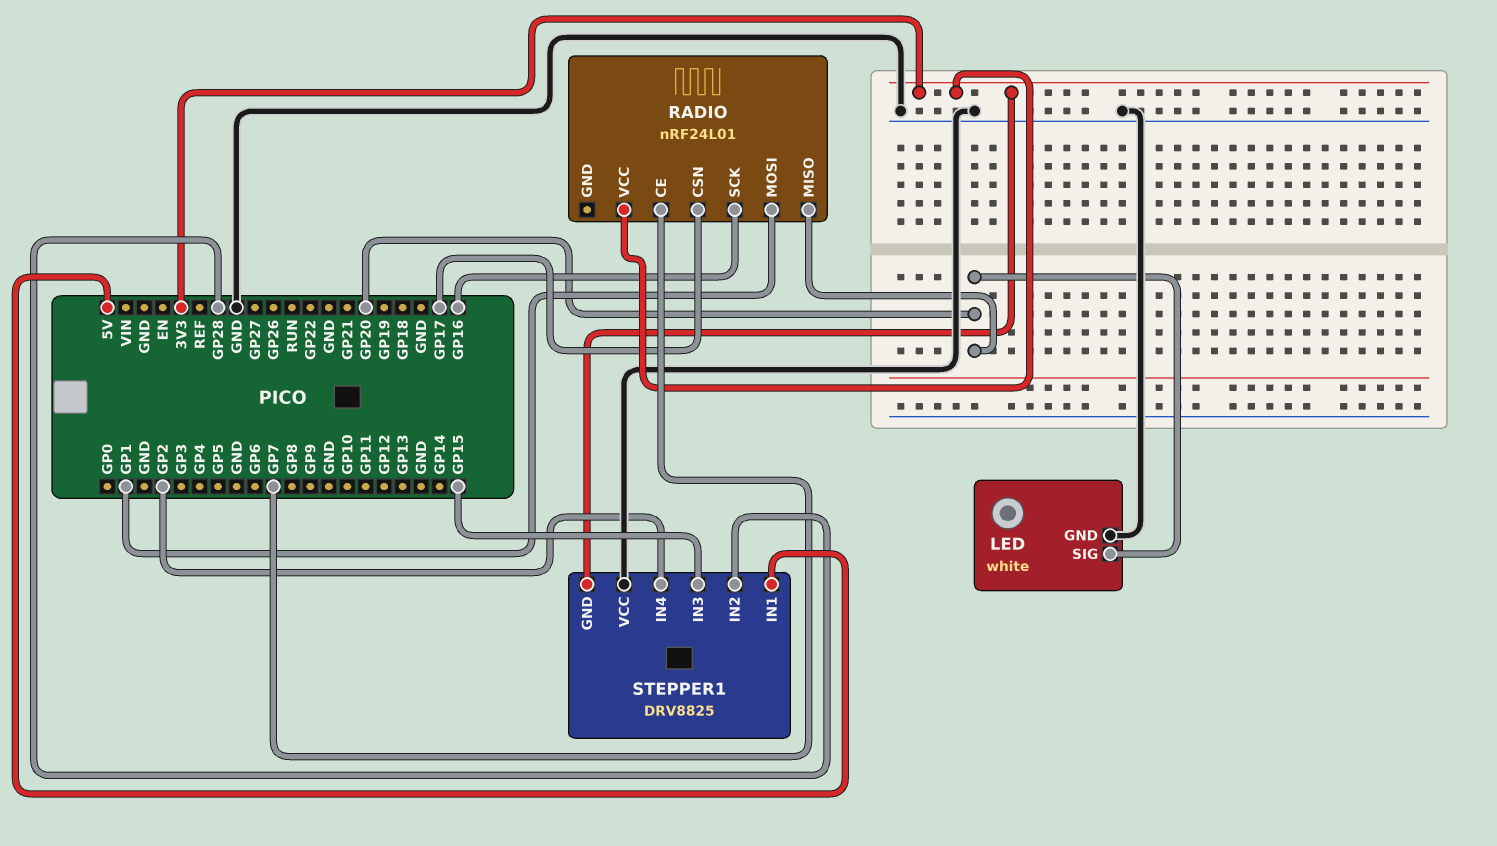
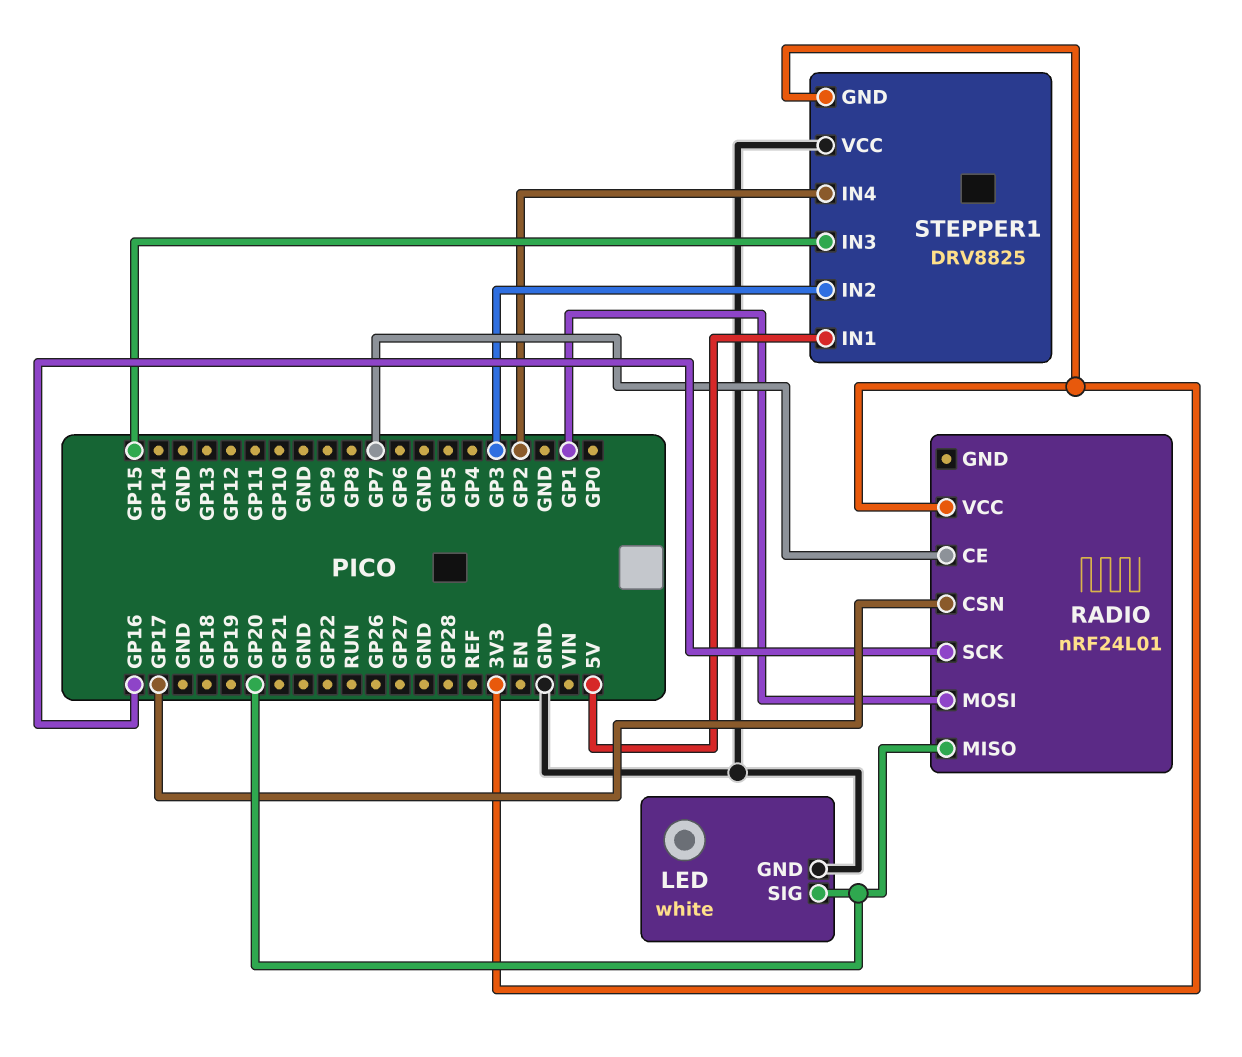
STEPPER1 pin IN2: GP28 -> GP3

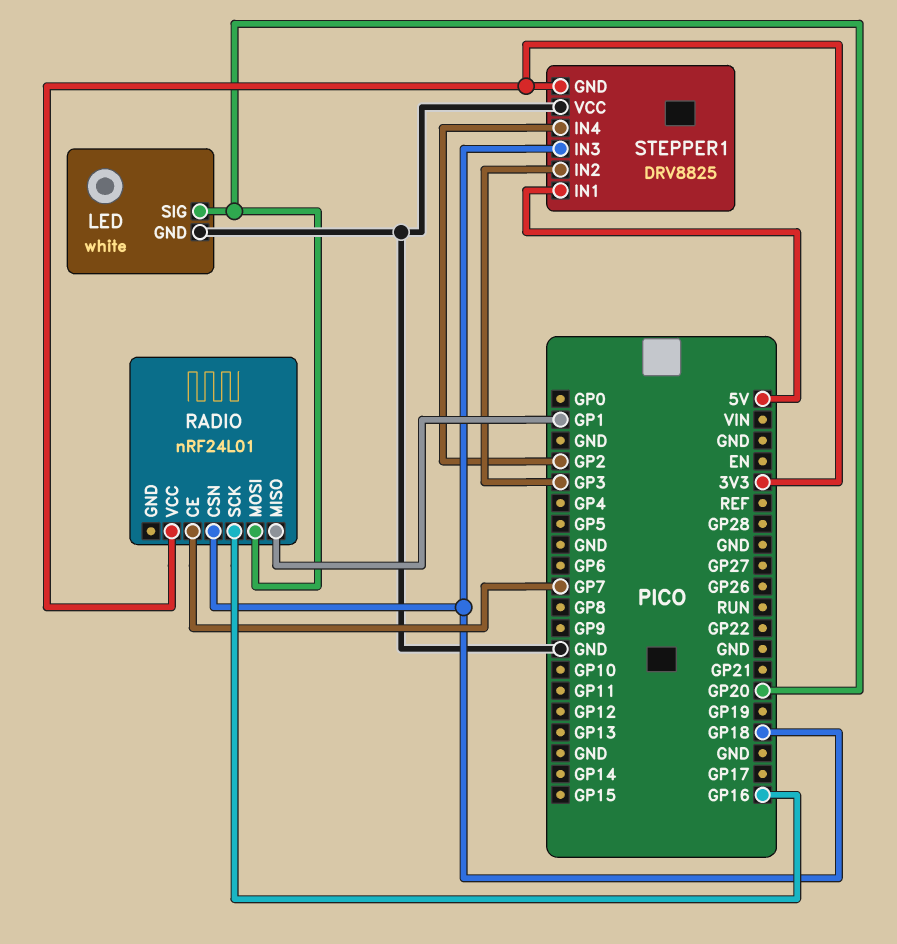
RADIO pin CSN: GP17 -> GP18
RADIO pin MISO: GP20 -> GP1
RADIO pin MOSI: GP1 -> GP20
STEPPER1 pin IN3: GP15 -> GP18

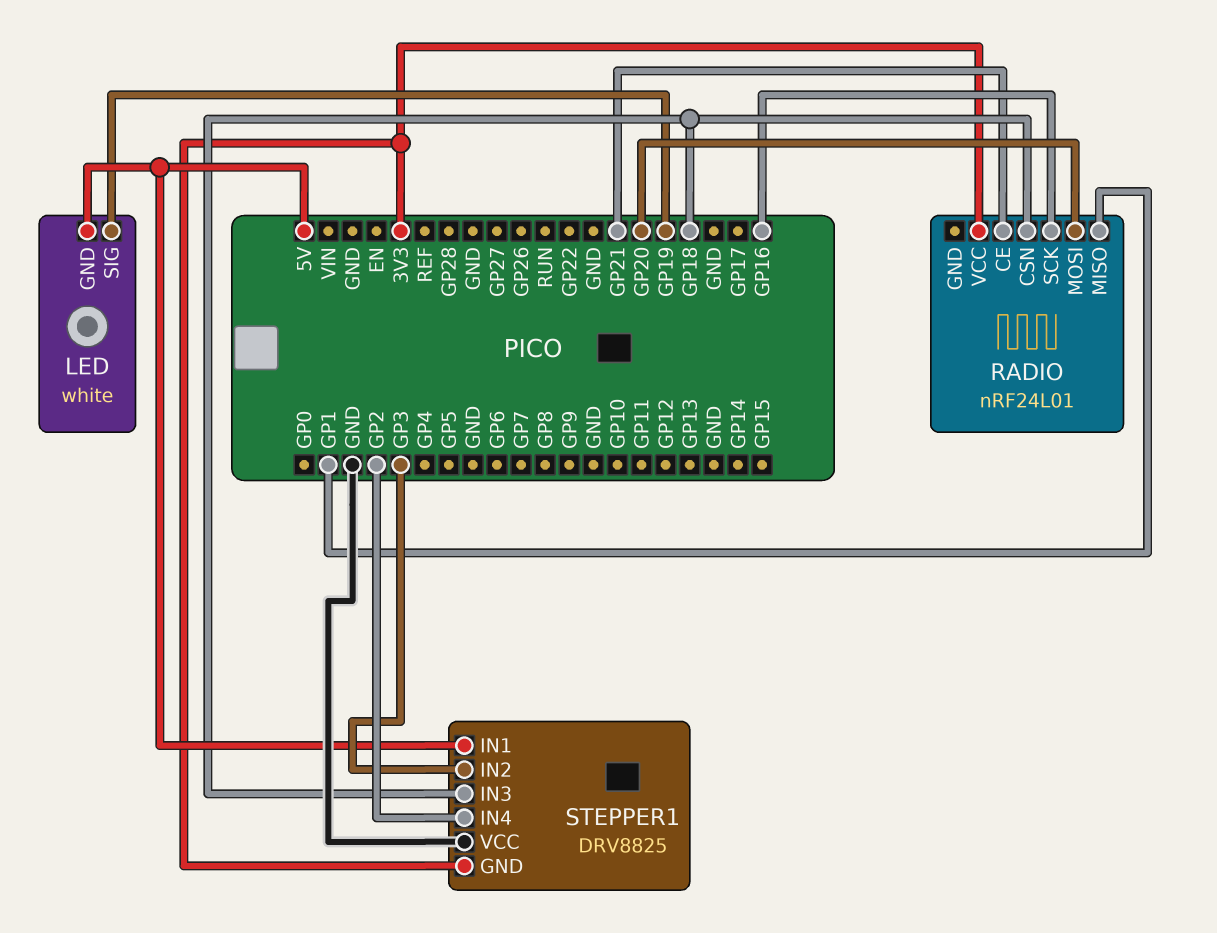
LED pin GND: GND -> 5V
LED pin SIG: GP20 -> GP19
RADIO pin CE: GP7 -> GP21

